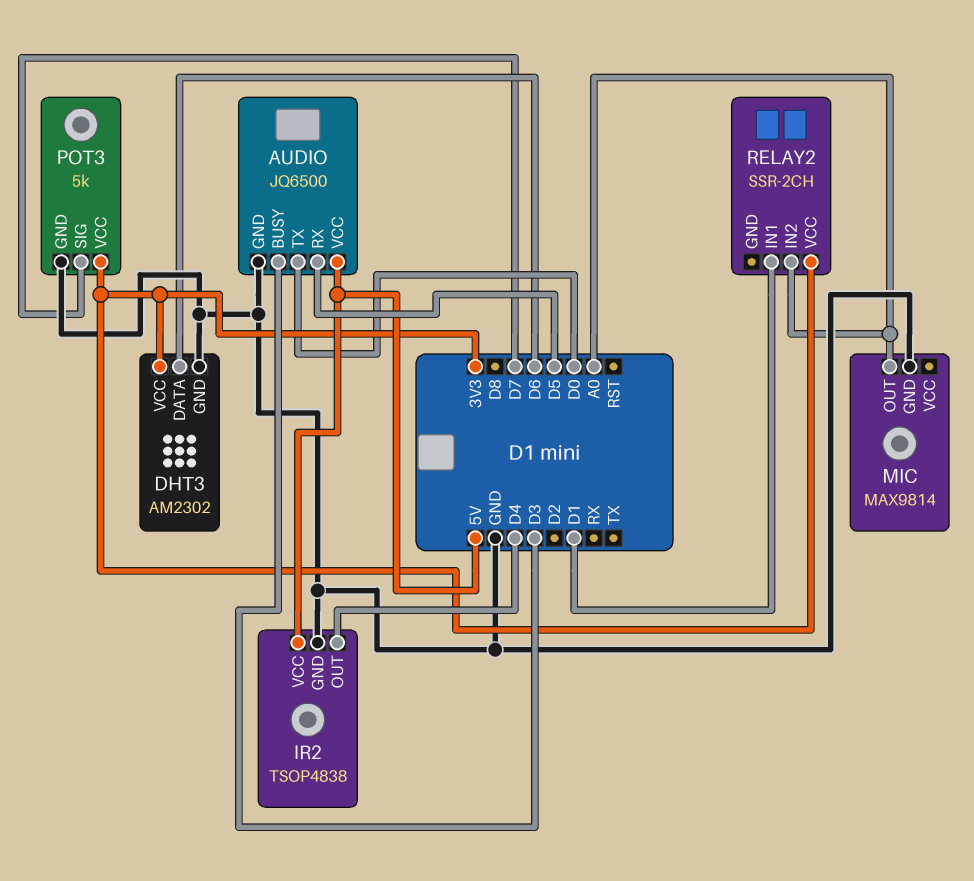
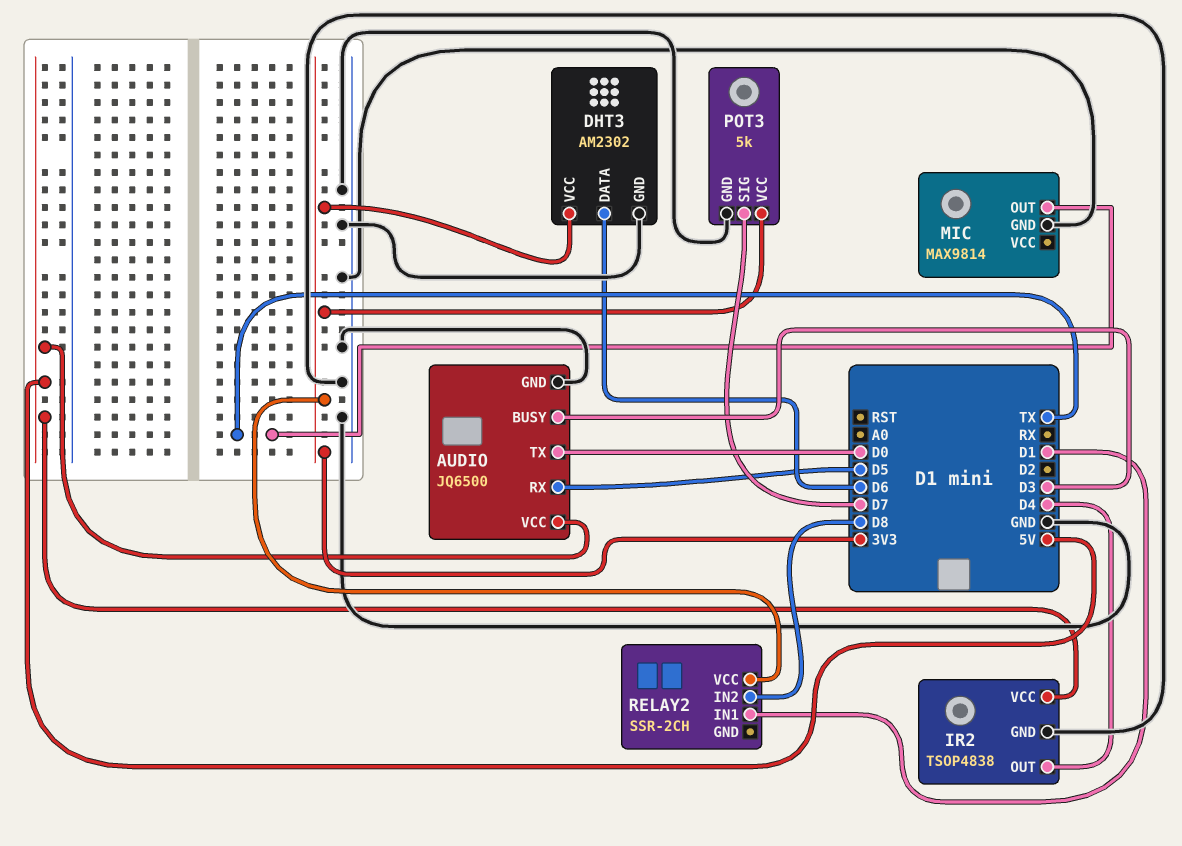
MIC pin OUT: A0 -> TX
RELAY2 pin IN2: A0 -> D8

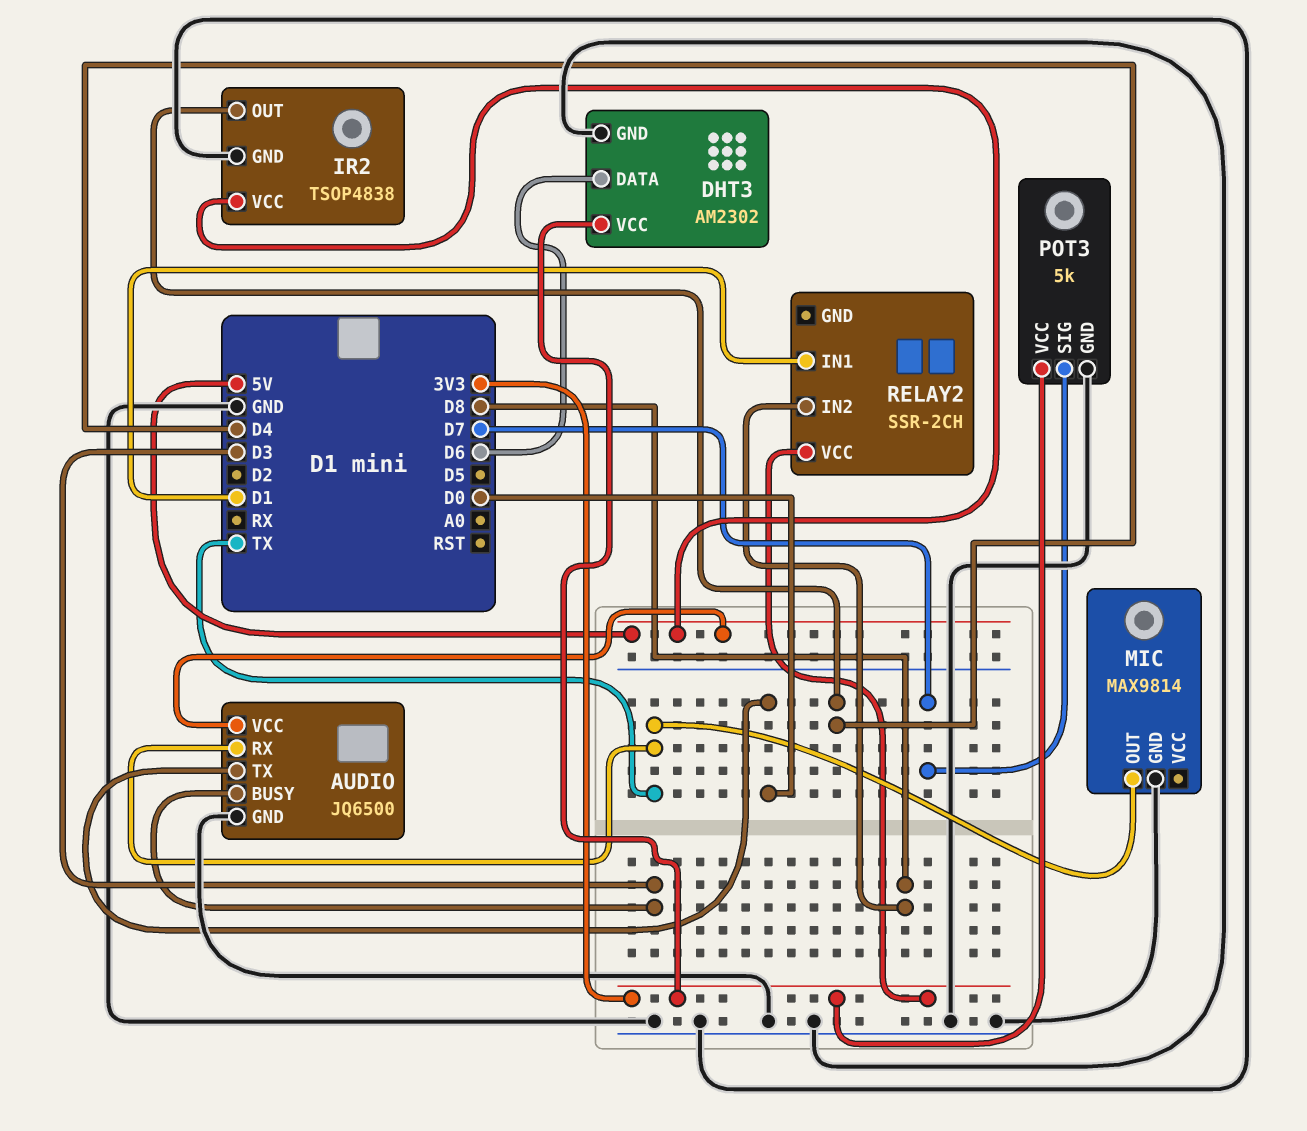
AUDIO pin RX: D5 -> TX

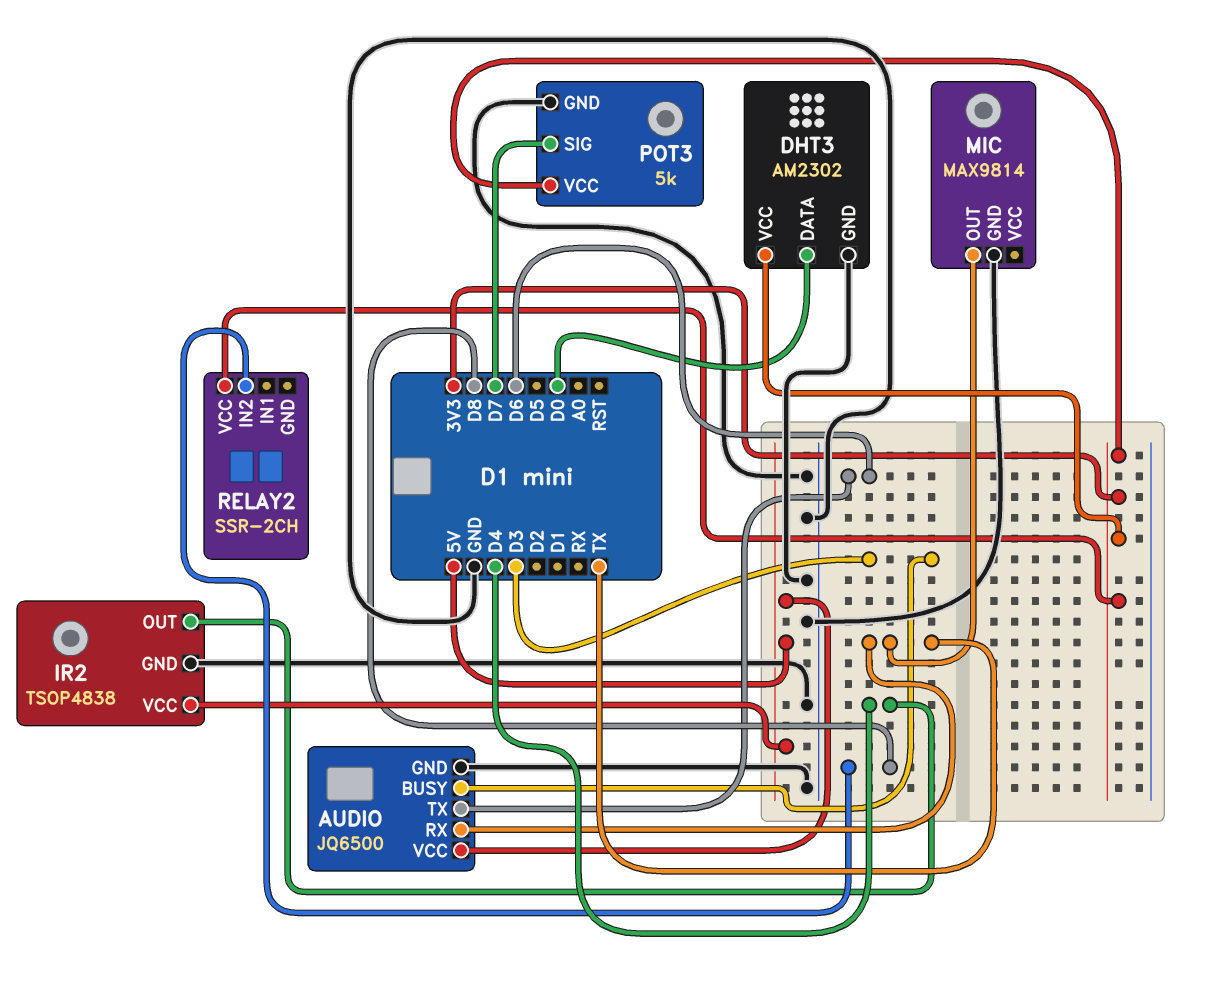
AUDIO pin TX: D0 -> D6
DHT3 pin DATA: D6 -> D0
RELAY2 pin IN1: D1 -> none

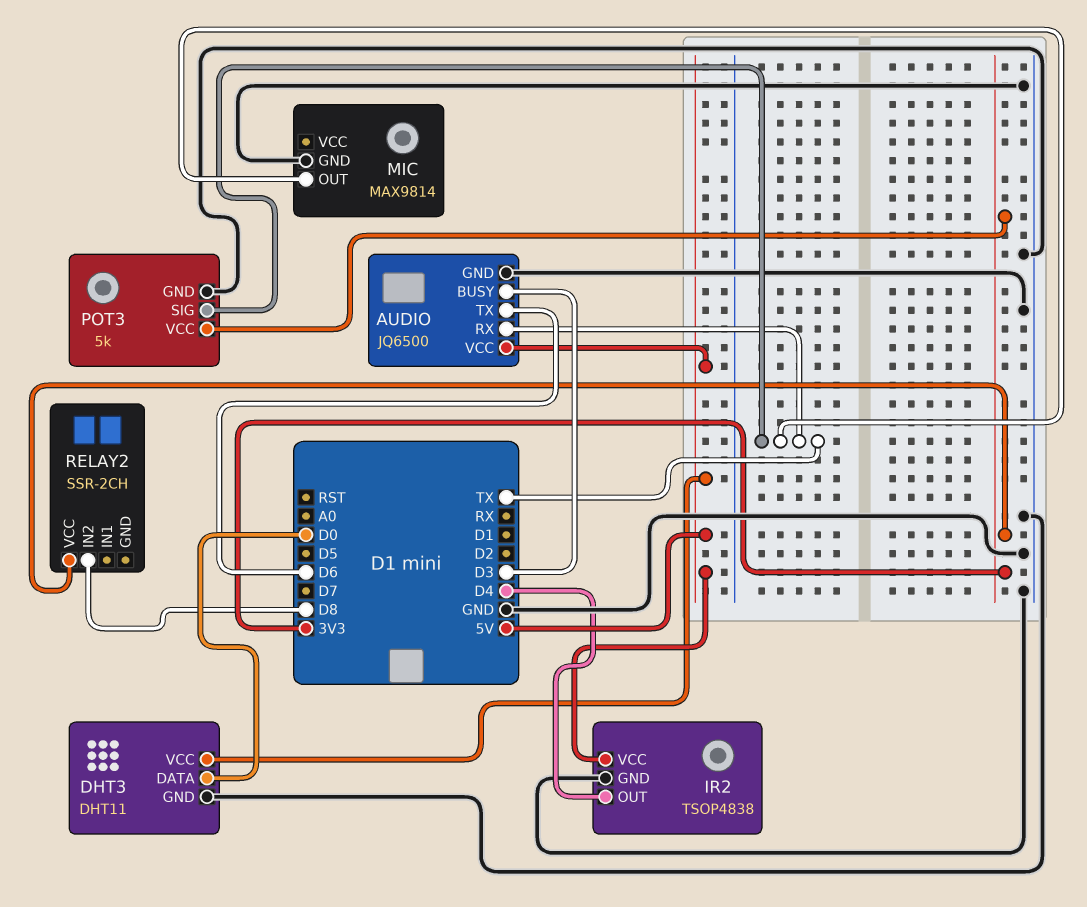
DHT3: AM2302 -> DHT11
DHT3 pin VCC: 3V3 -> 5V
POT3 pin SIG: D7 -> TX

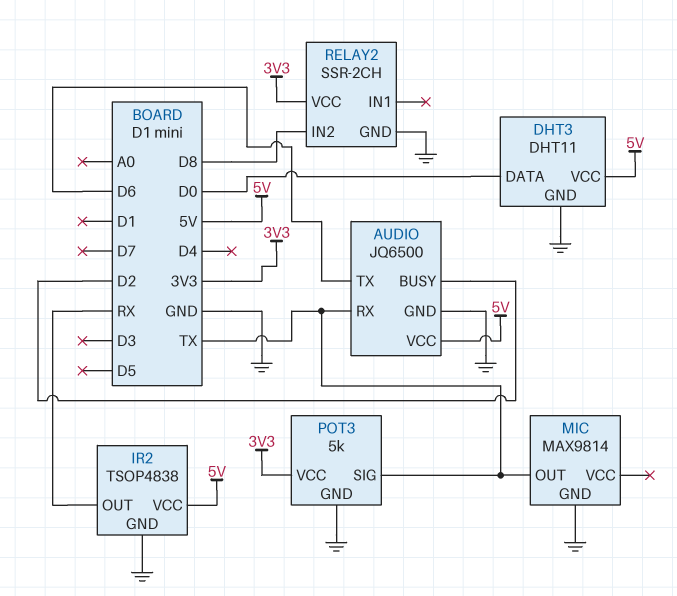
AUDIO pin BUSY: D3 -> D2
IR2 pin OUT: D4 -> RX
RELAY2 pin GND: none -> GND

